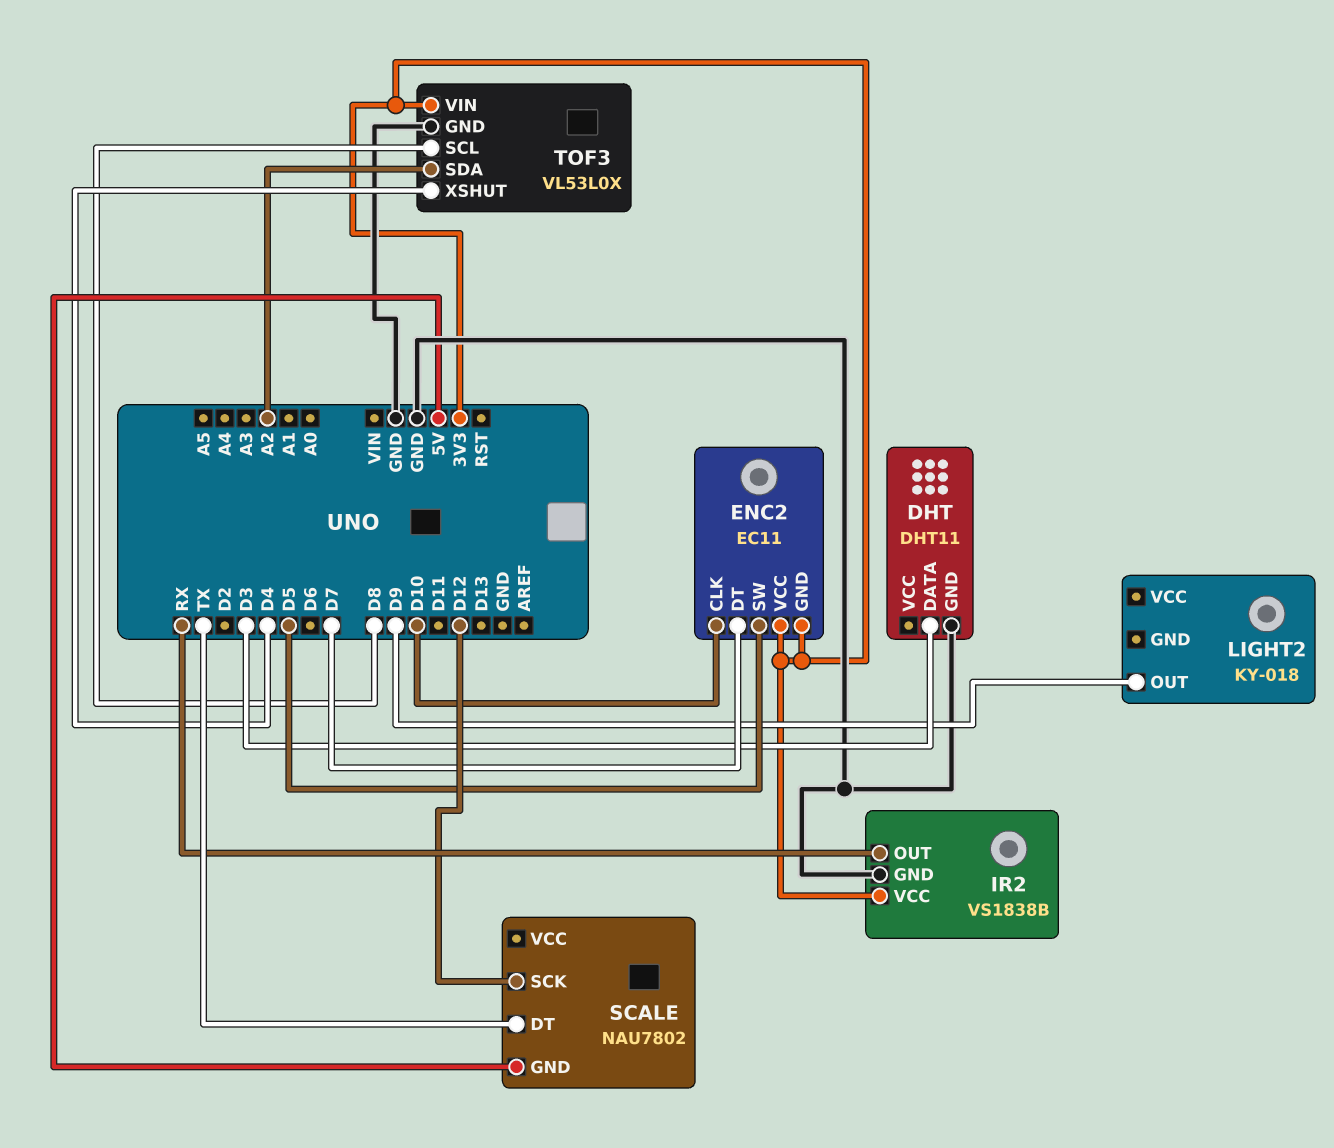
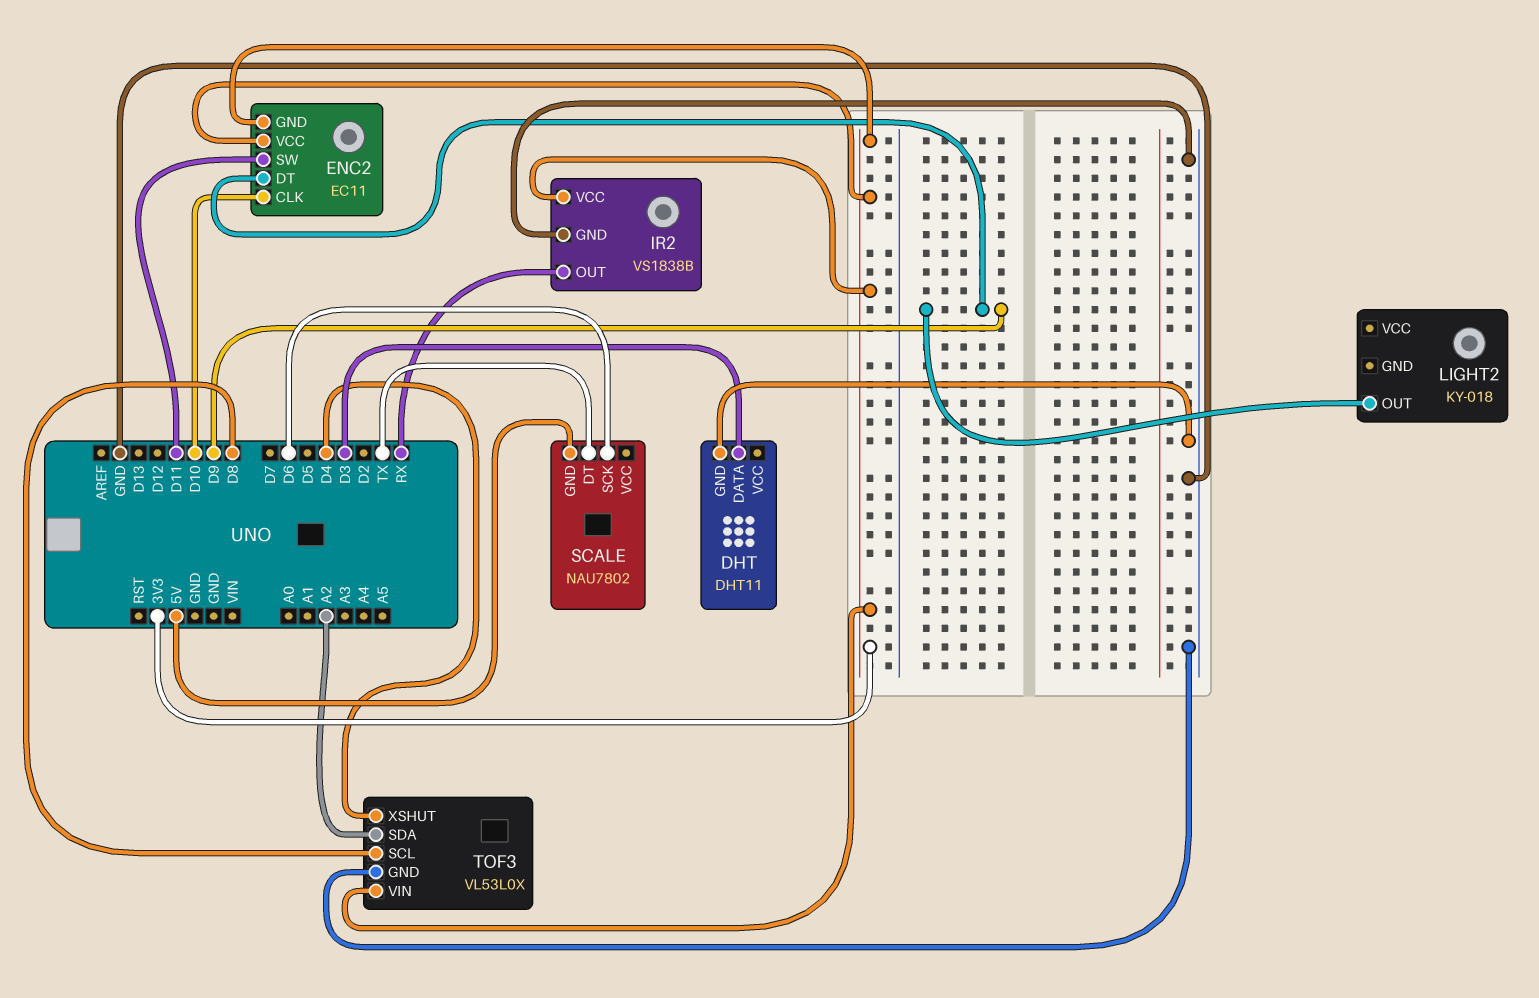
ENC2 pin DT: D7 -> D9
ENC2 pin SW: D5 -> D11
SCALE pin SCK: D12 -> D6

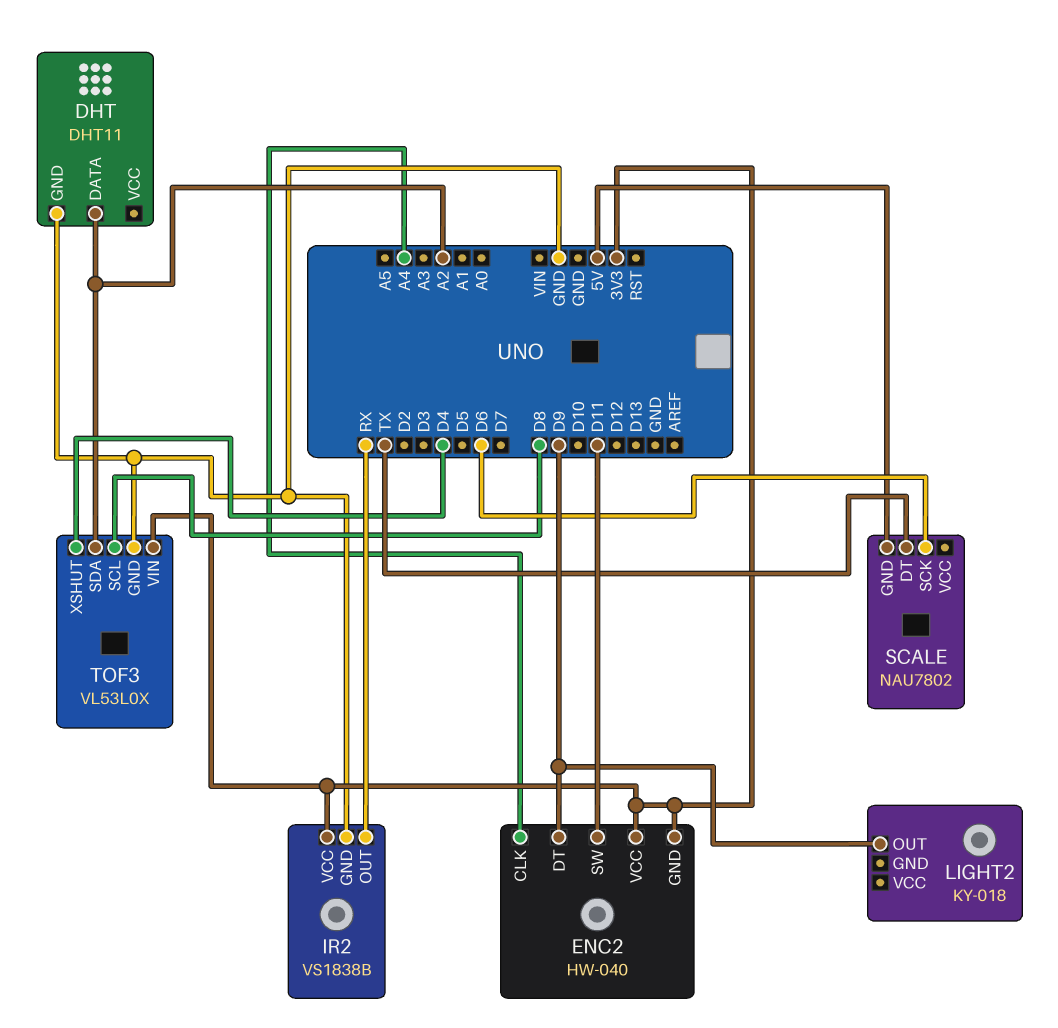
DHT pin DATA: D3 -> A2
ENC2: EC11 -> HW-040
ENC2 pin CLK: D10 -> A4

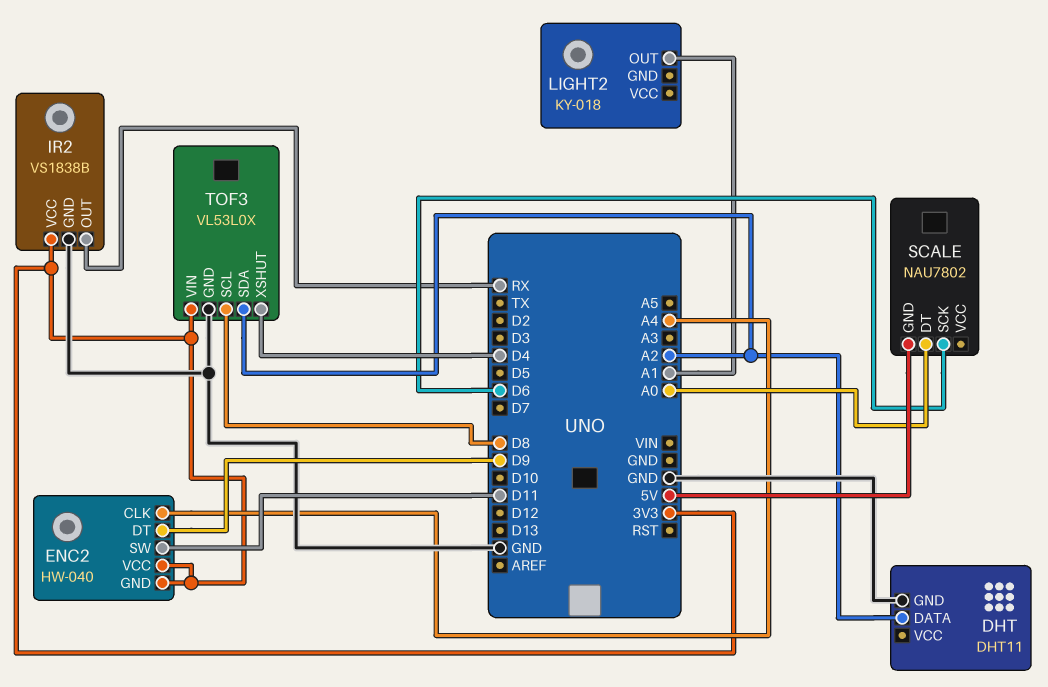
LIGHT2 pin OUT: D9 -> A1
SCALE pin DT: TX -> A0

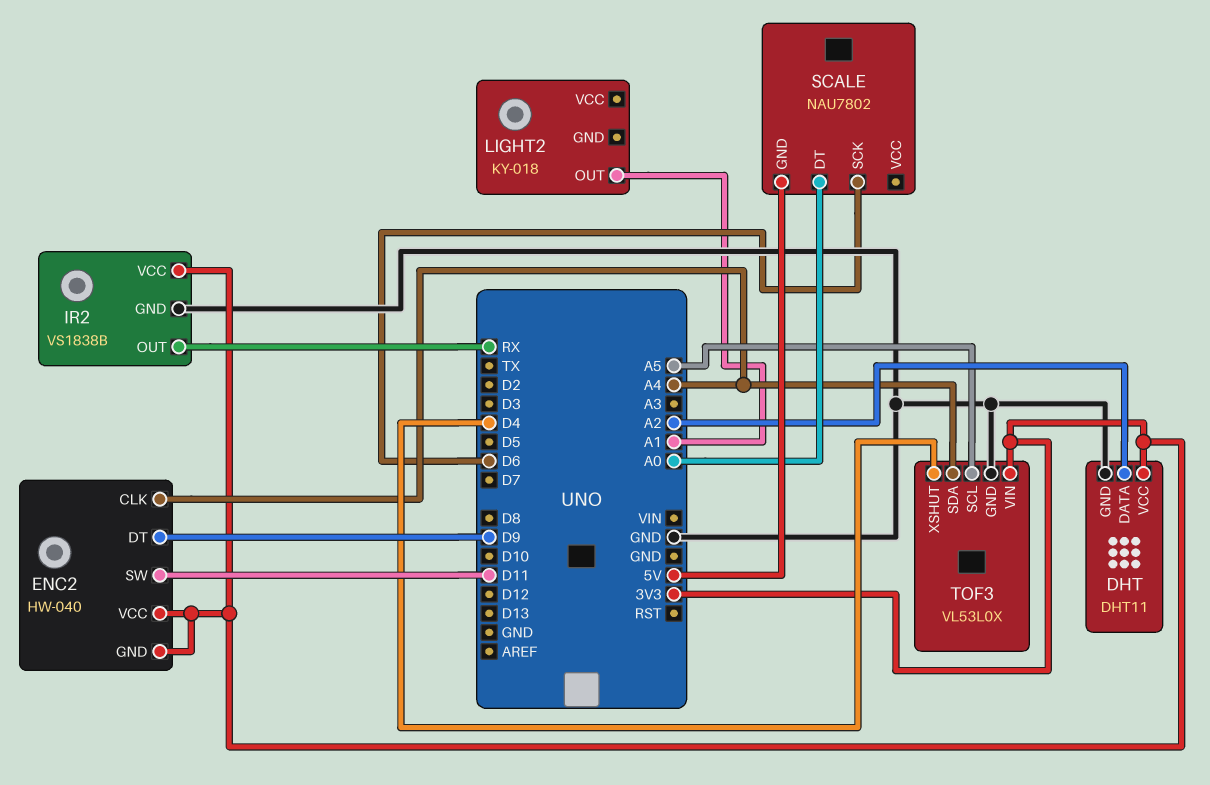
DHT pin VCC: none -> 3V3
TOF3 pin SCL: D8 -> A5
TOF3 pin SDA: A2 -> A4

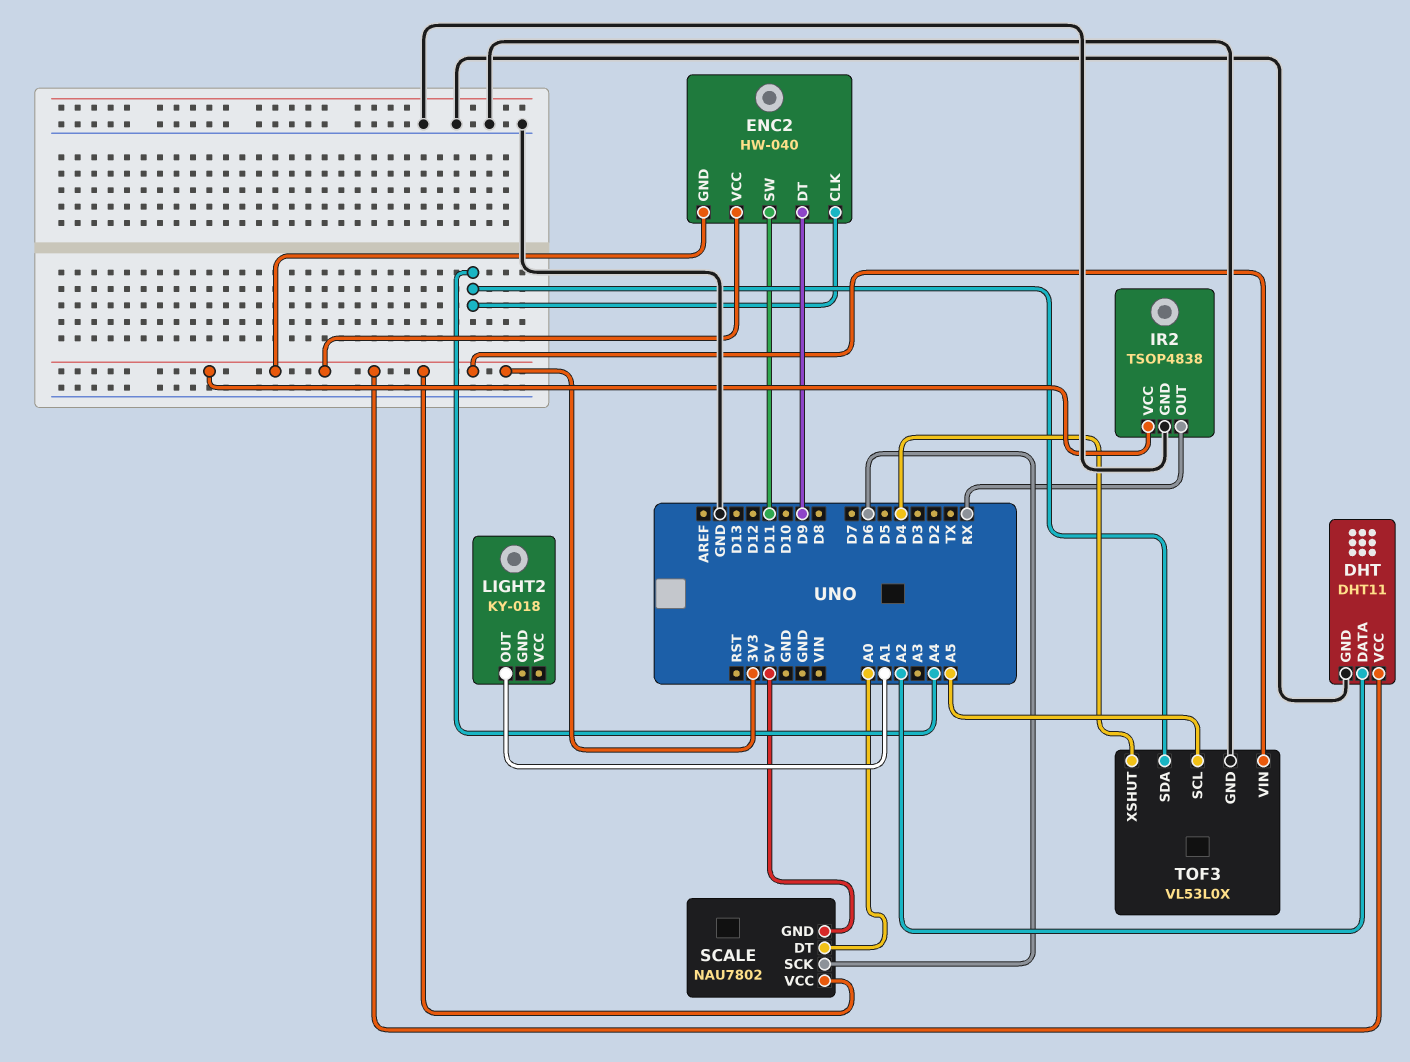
IR2: VS1838B -> TSOP4838
SCALE pin VCC: none -> 3V3

